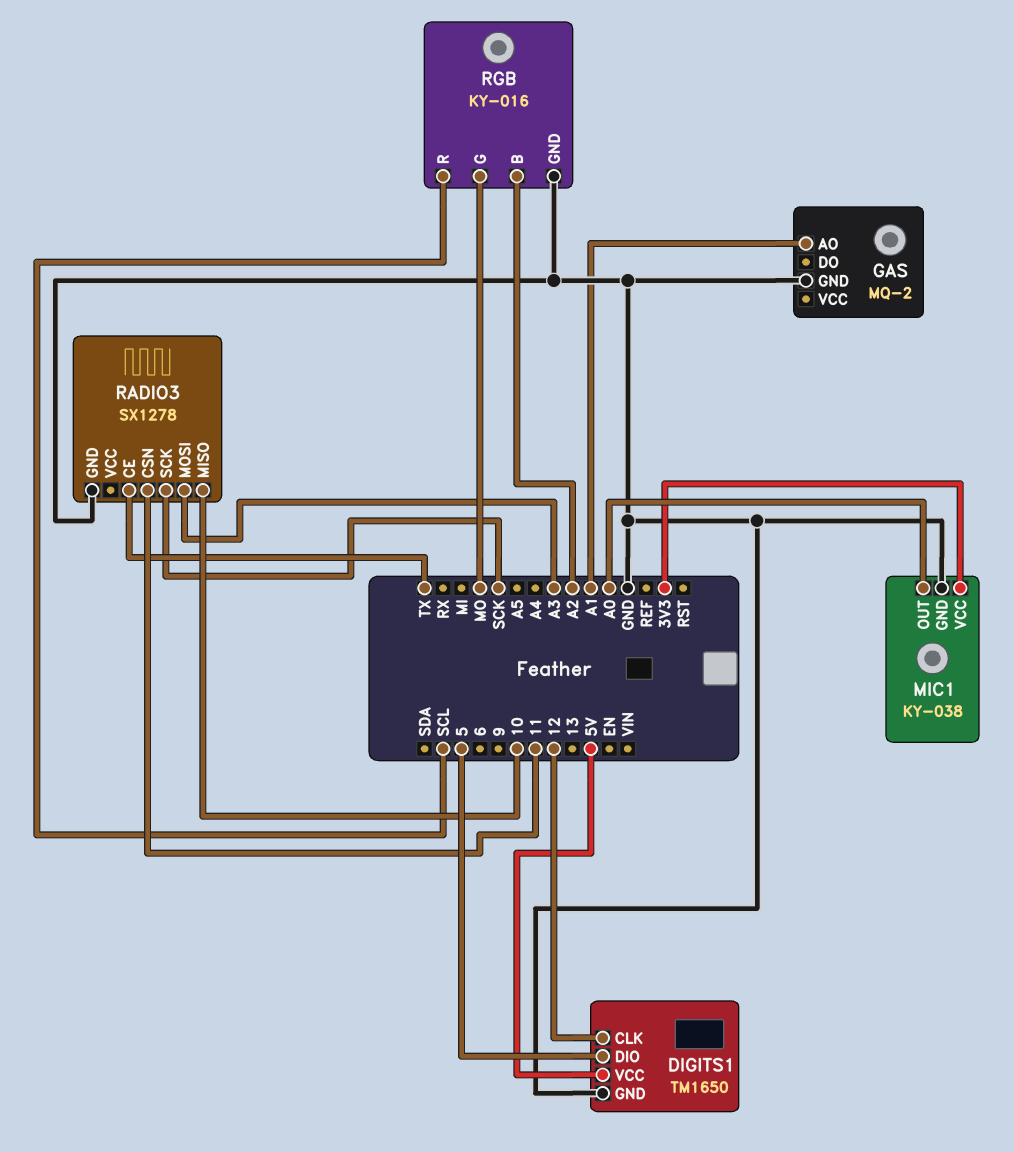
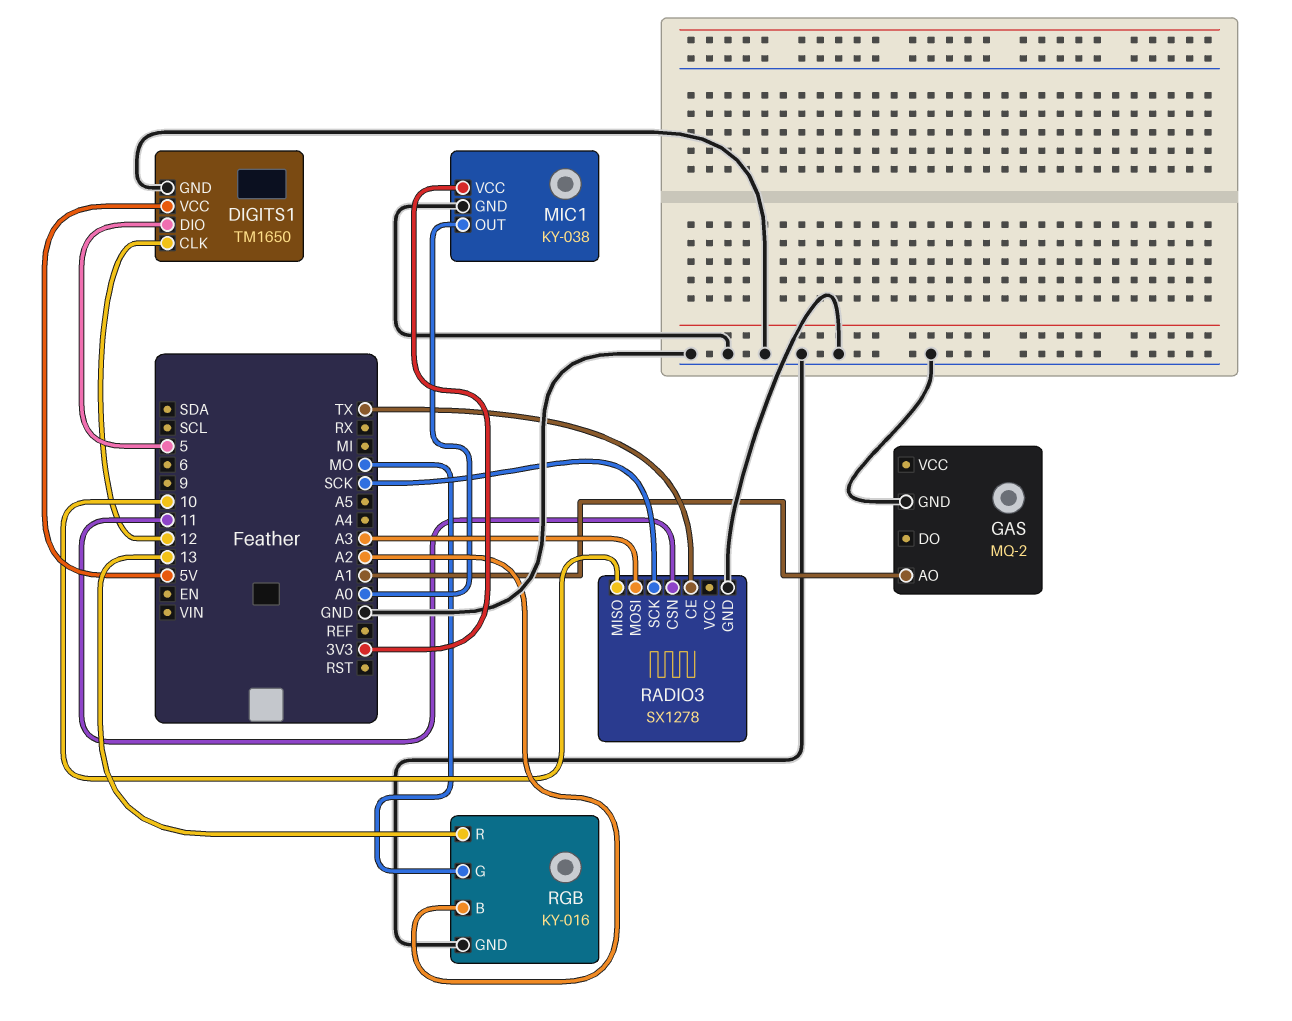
RGB pin R: SCL -> 13

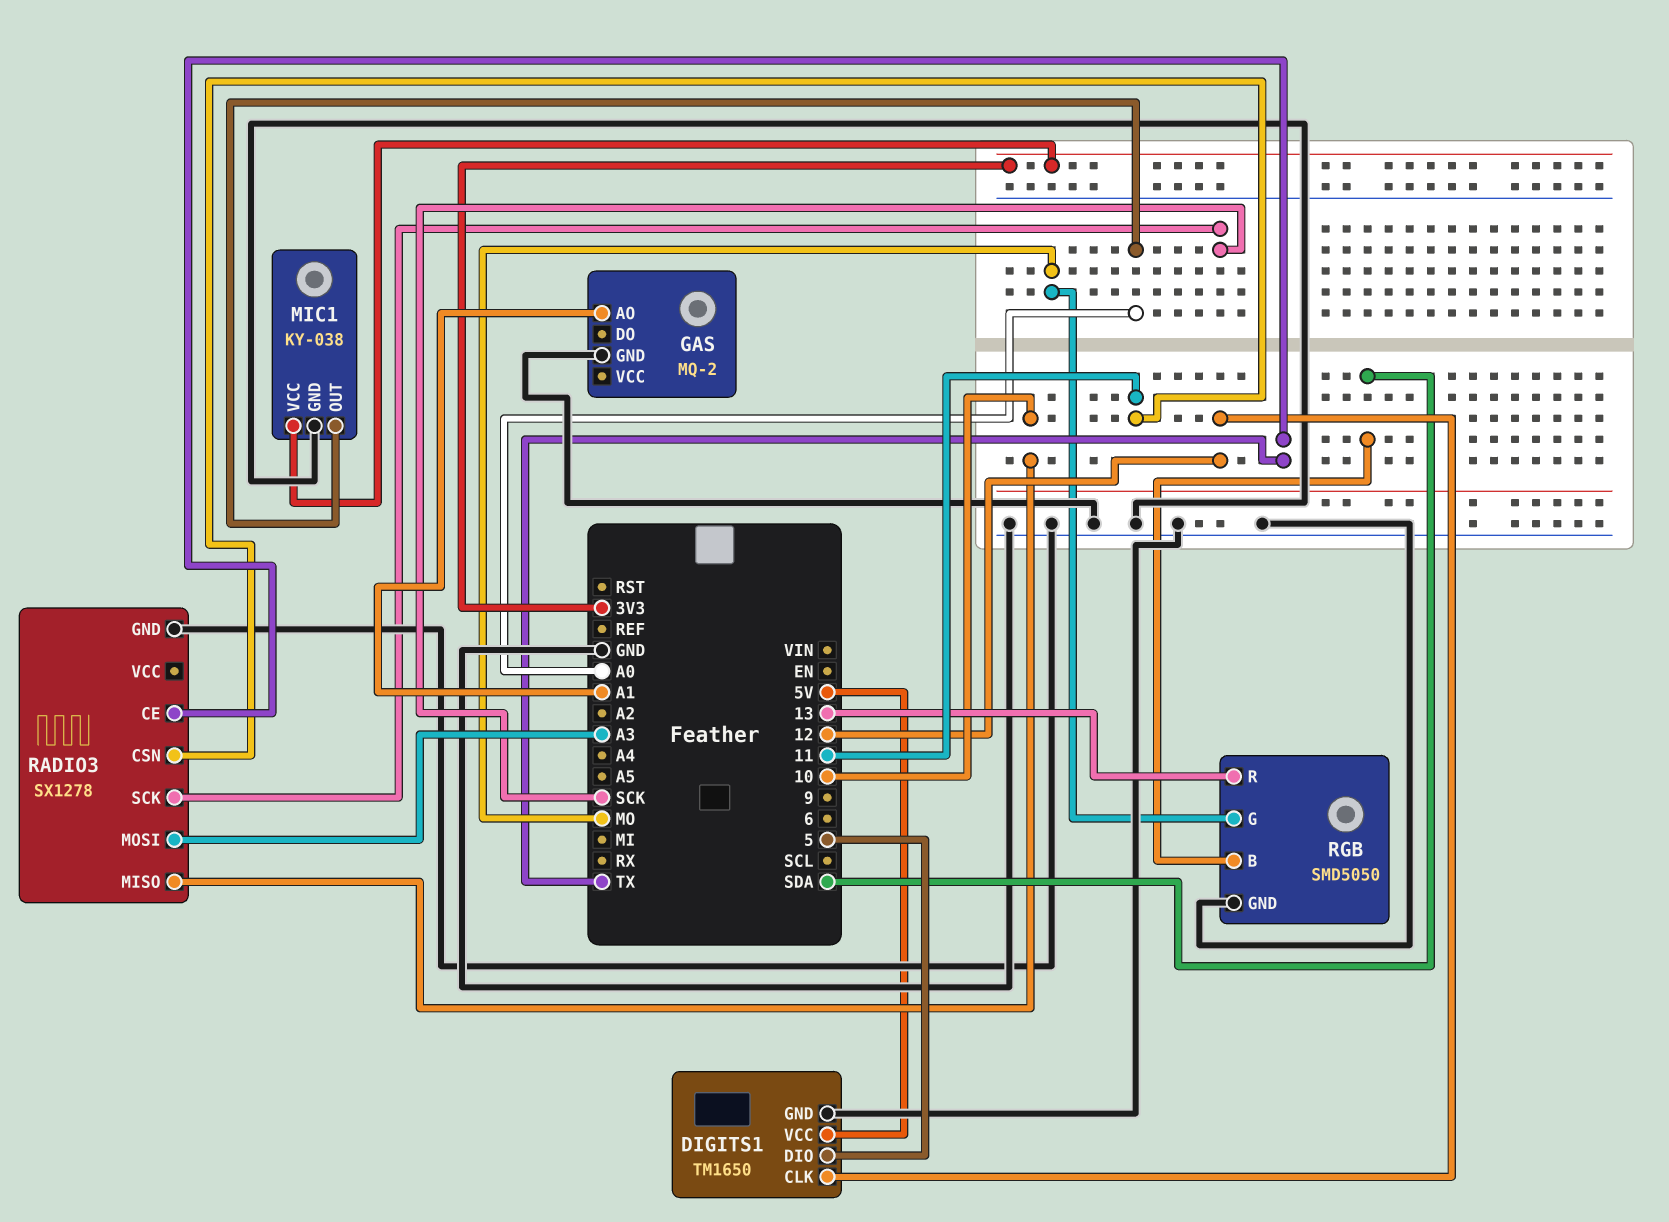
RGB: KY-016 -> SMD5050
RGB pin B: A2 -> SDA

